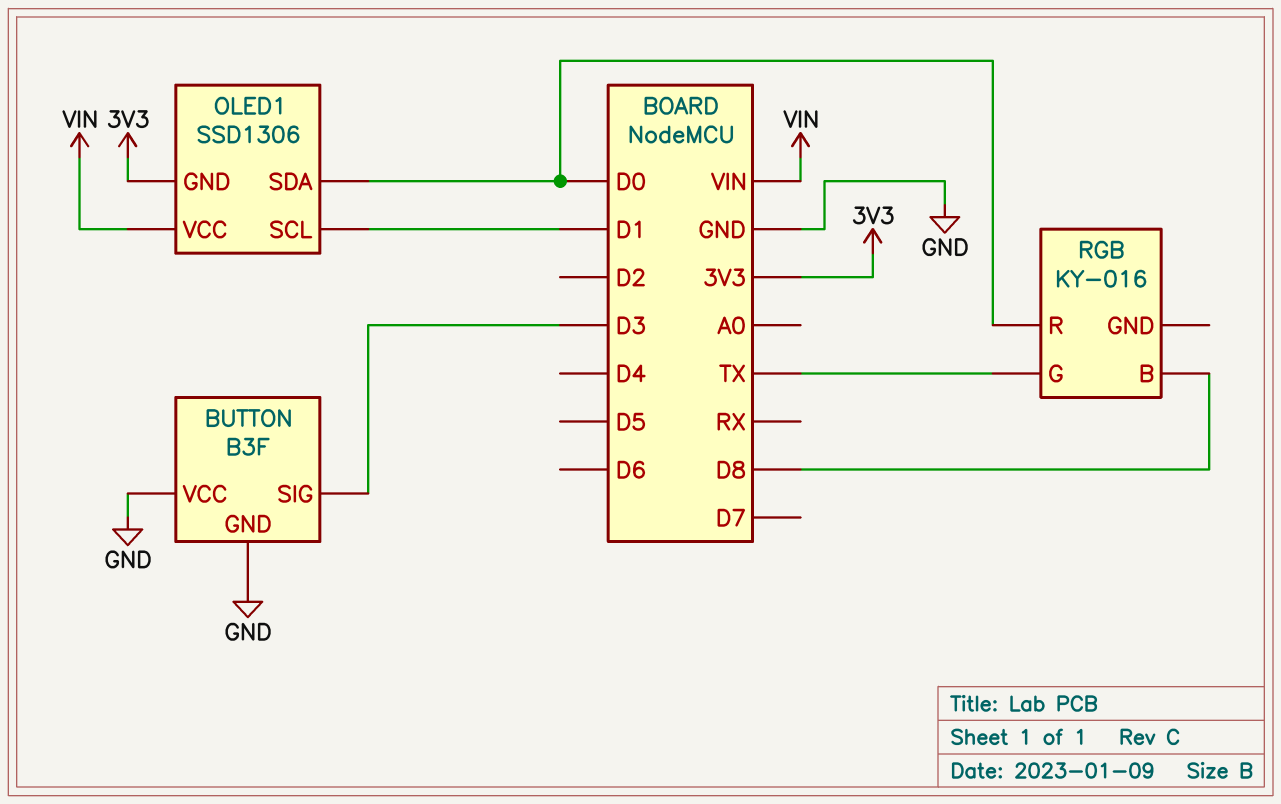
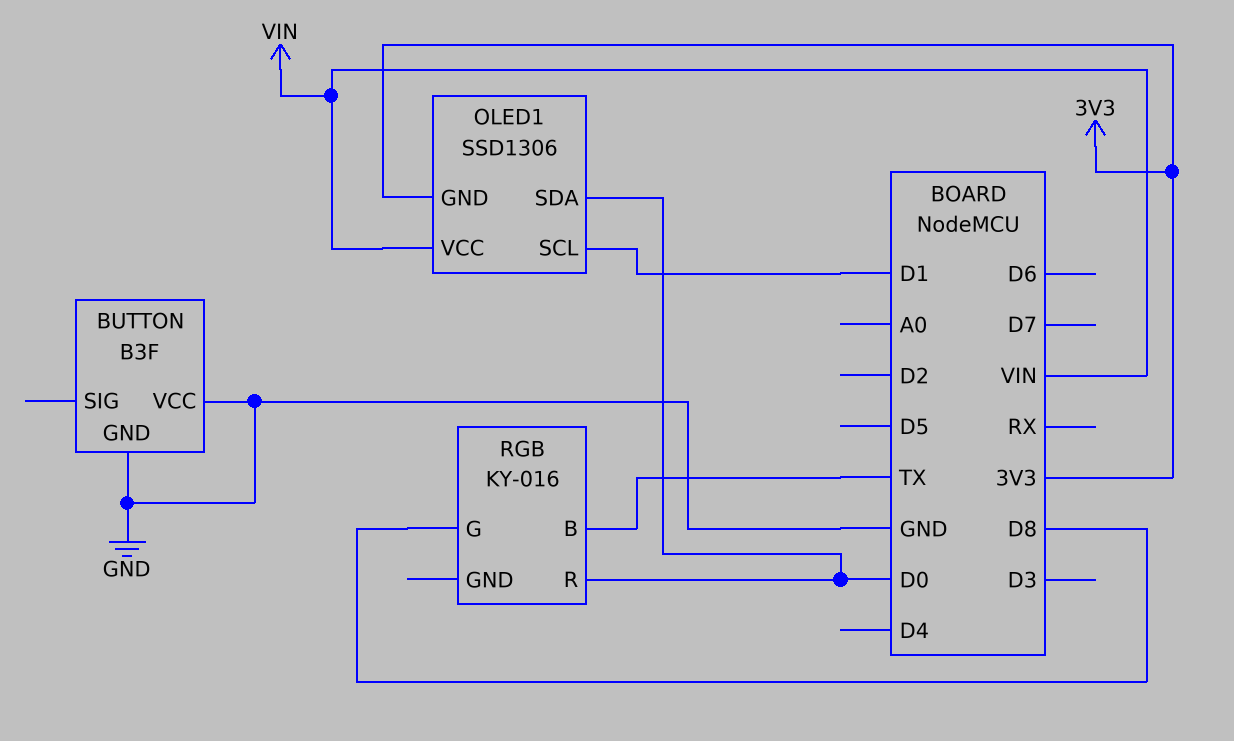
BUTTON pin SIG: D3 -> none
RGB pin B: D8 -> TX
RGB pin G: TX -> D8

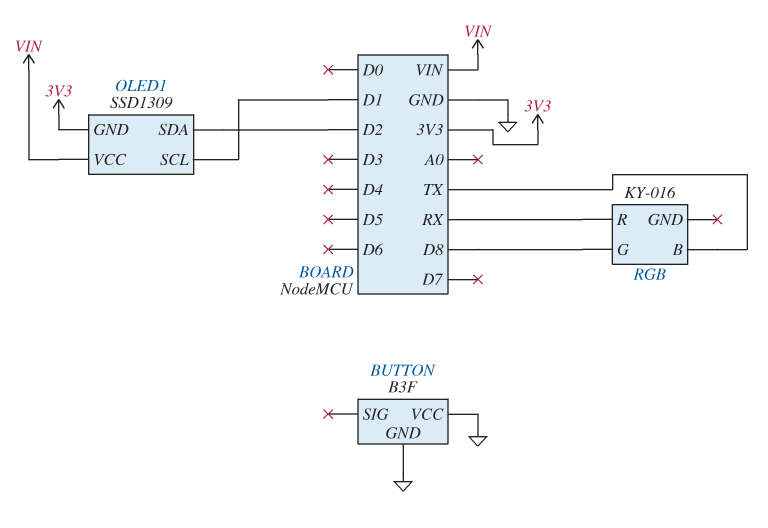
OLED1: SSD1306 -> SSD1309
OLED1 pin SDA: D0 -> D2
RGB pin R: D0 -> RX

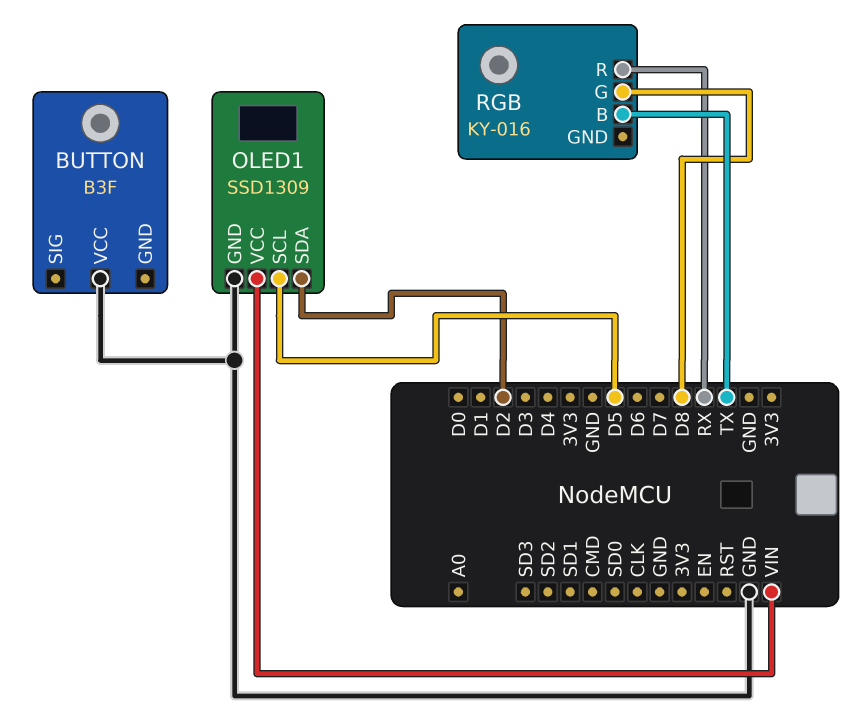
BUTTON pin GND: GND -> none
OLED1 pin GND: 3V3 -> GND
OLED1 pin SCL: D1 -> D5

